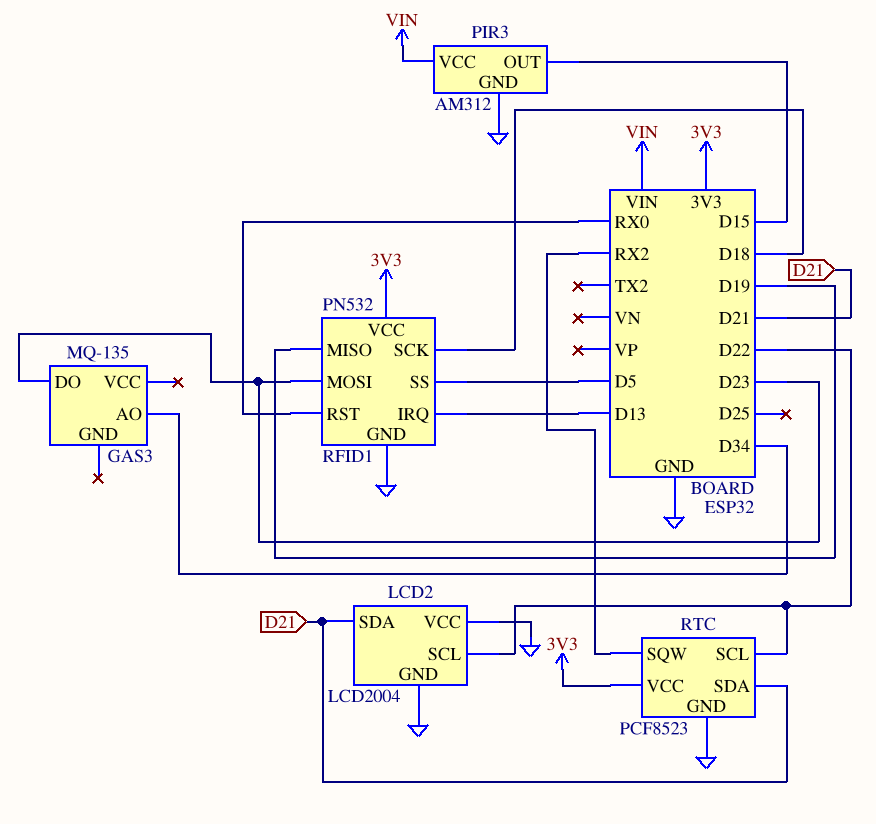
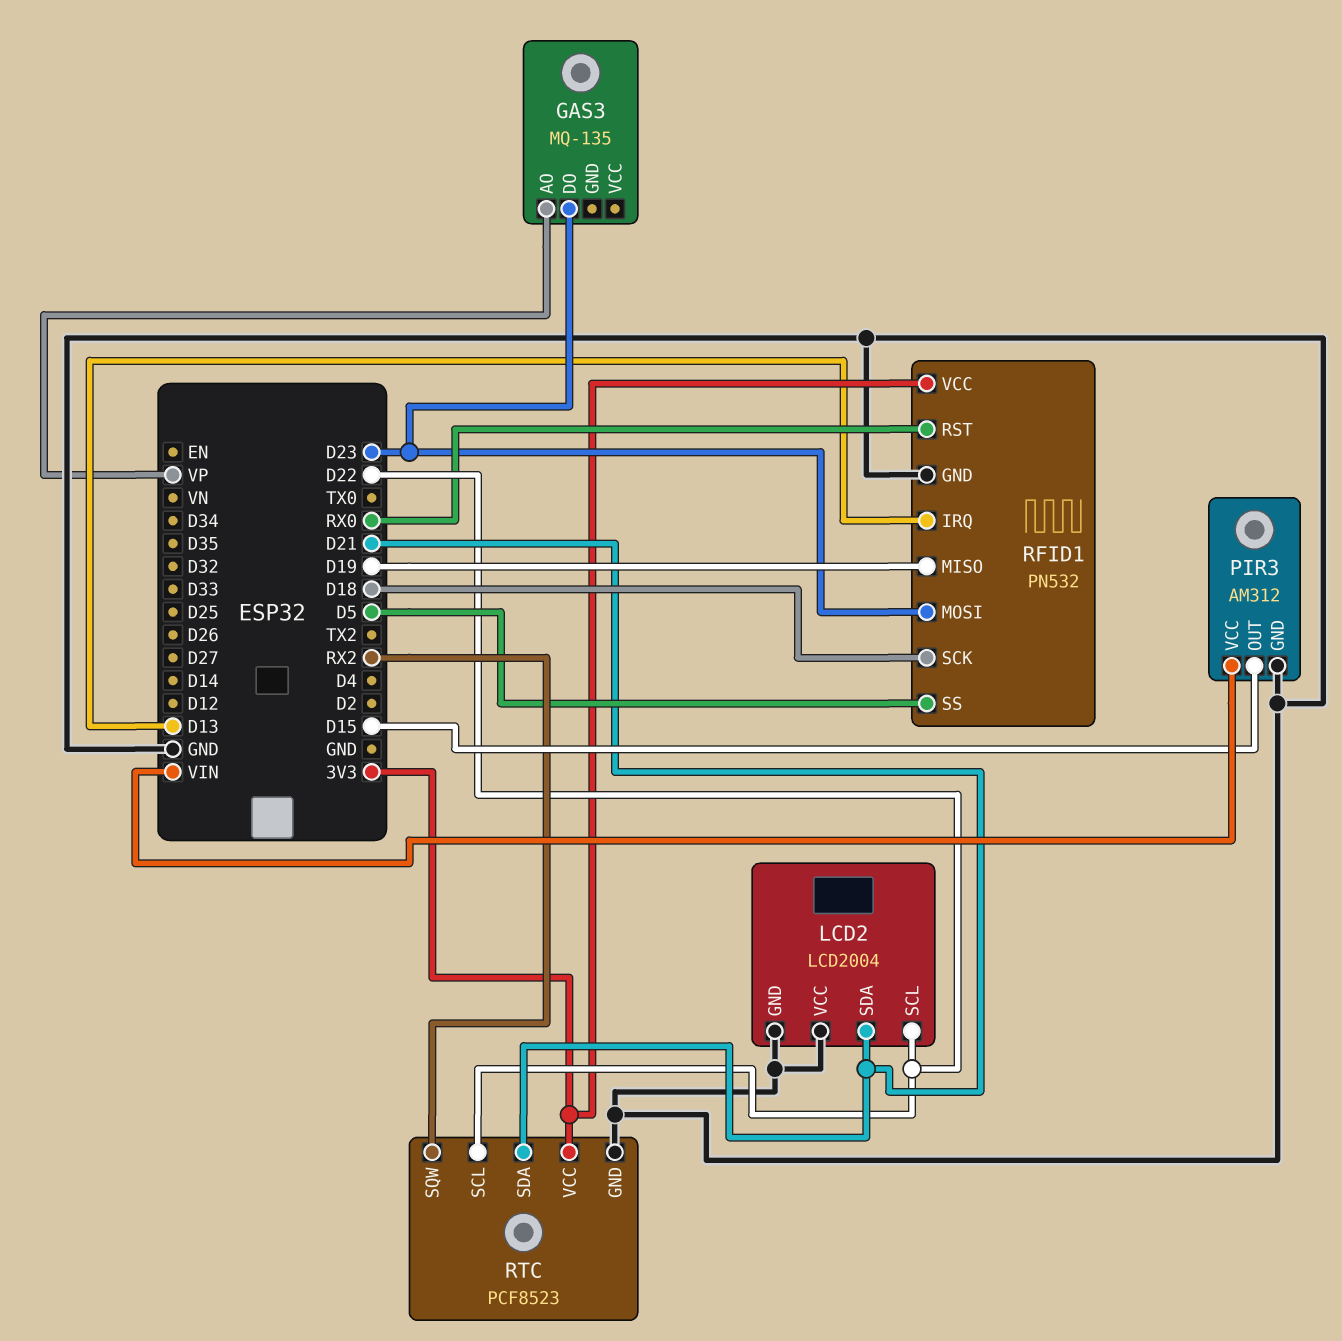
GAS3 pin AO: D34 -> VP

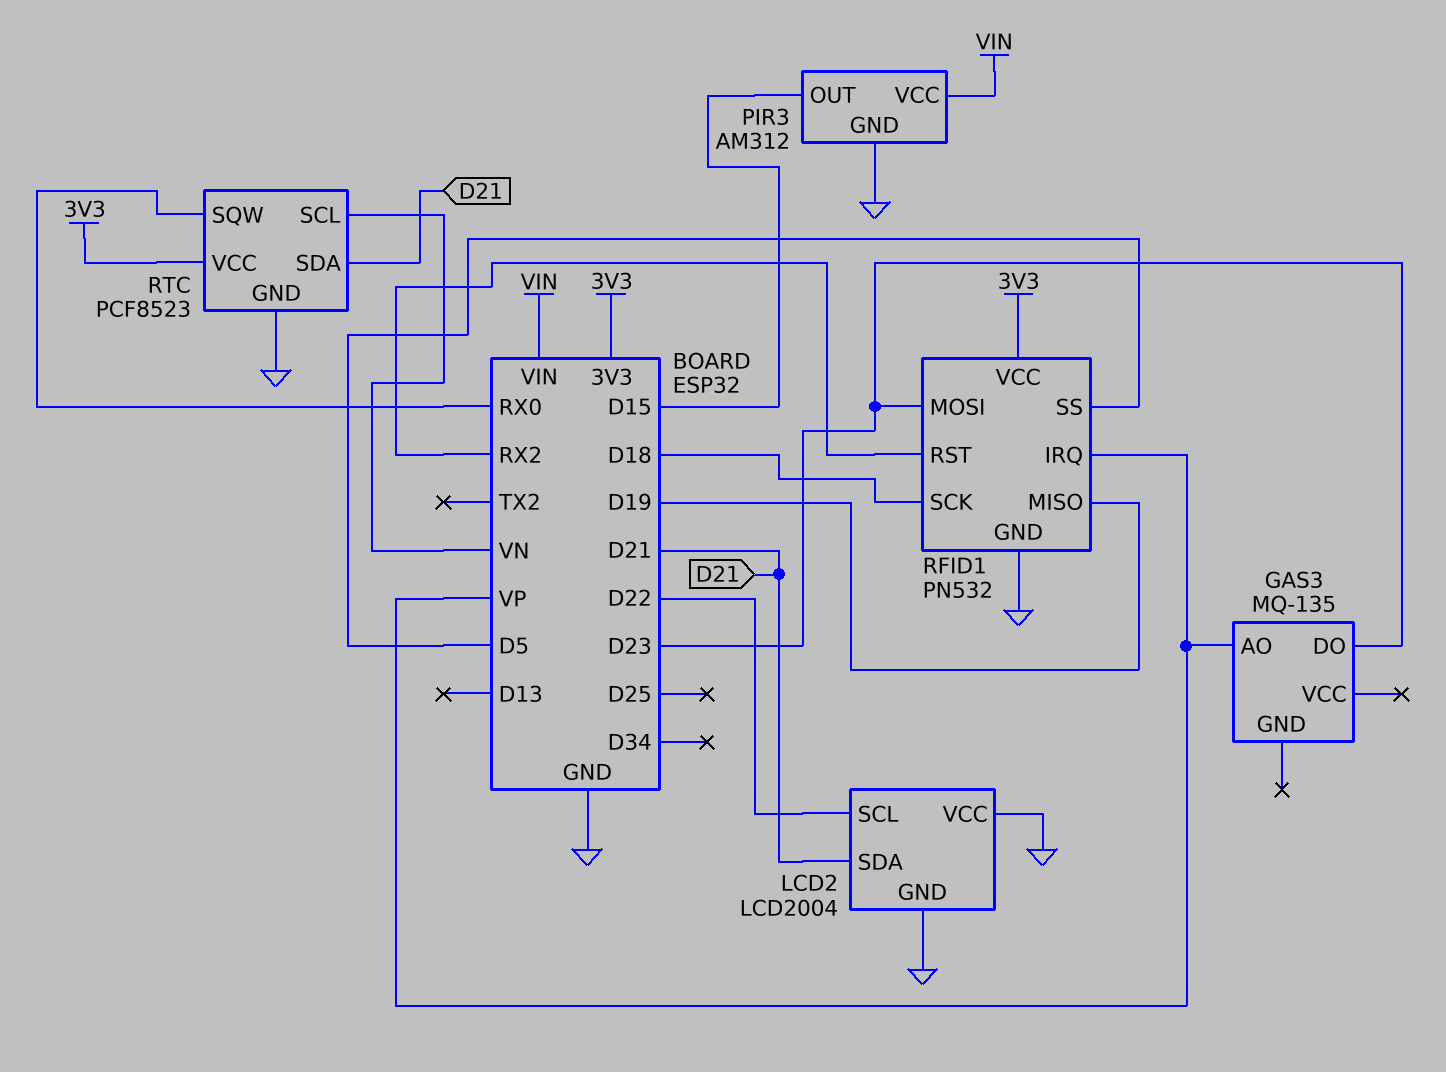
RFID1 pin IRQ: D13 -> VP
RFID1 pin RST: RX0 -> RX2
RTC pin SCL: D22 -> VN
RTC pin SQW: RX2 -> RX0

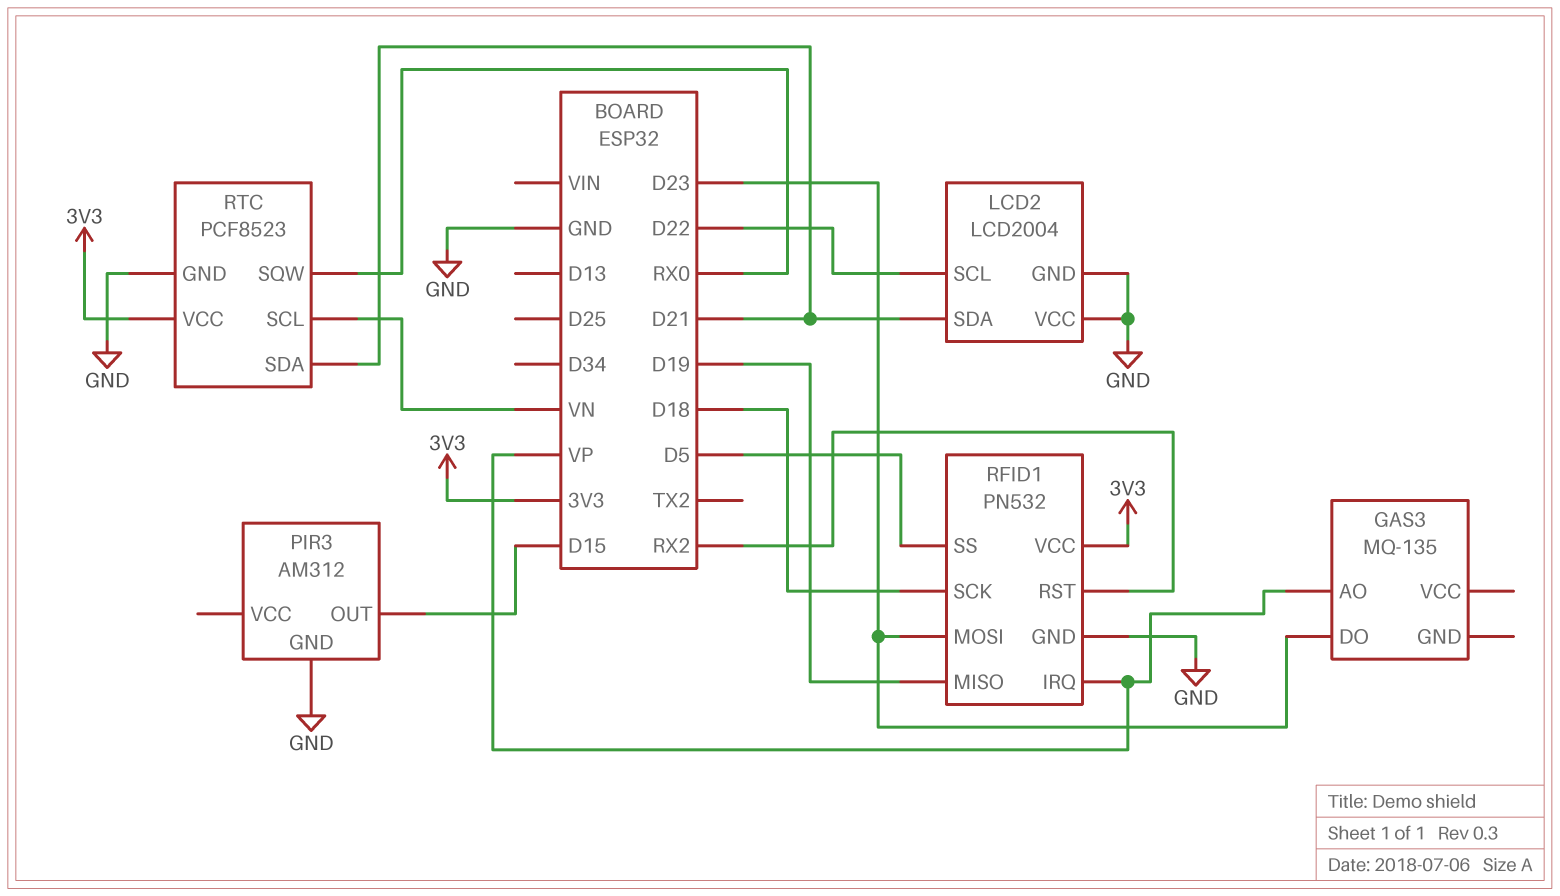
PIR3 pin VCC: VIN -> none

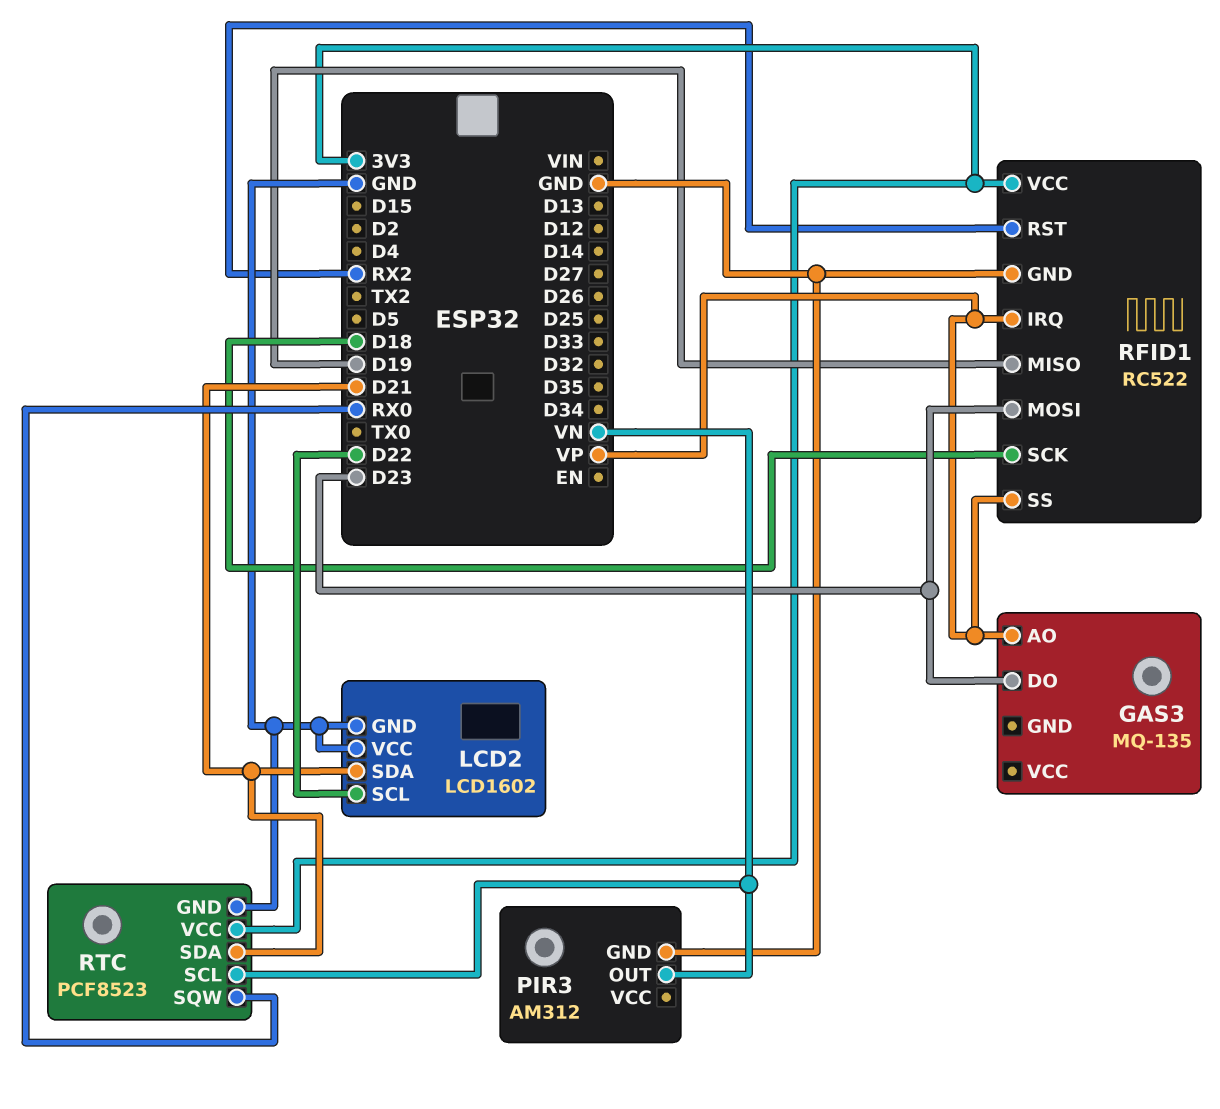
LCD2: LCD2004 -> LCD1602
PIR3 pin OUT: D15 -> VN
RFID1: PN532 -> RC522
RFID1 pin SS: D5 -> VP

